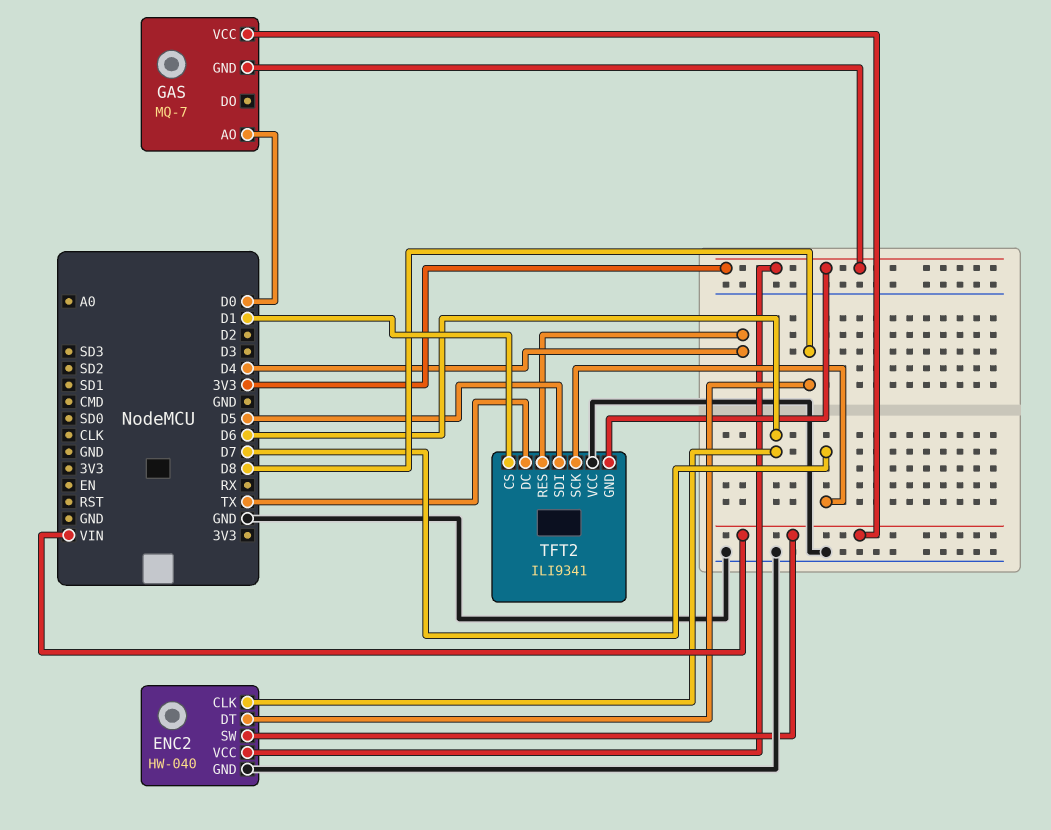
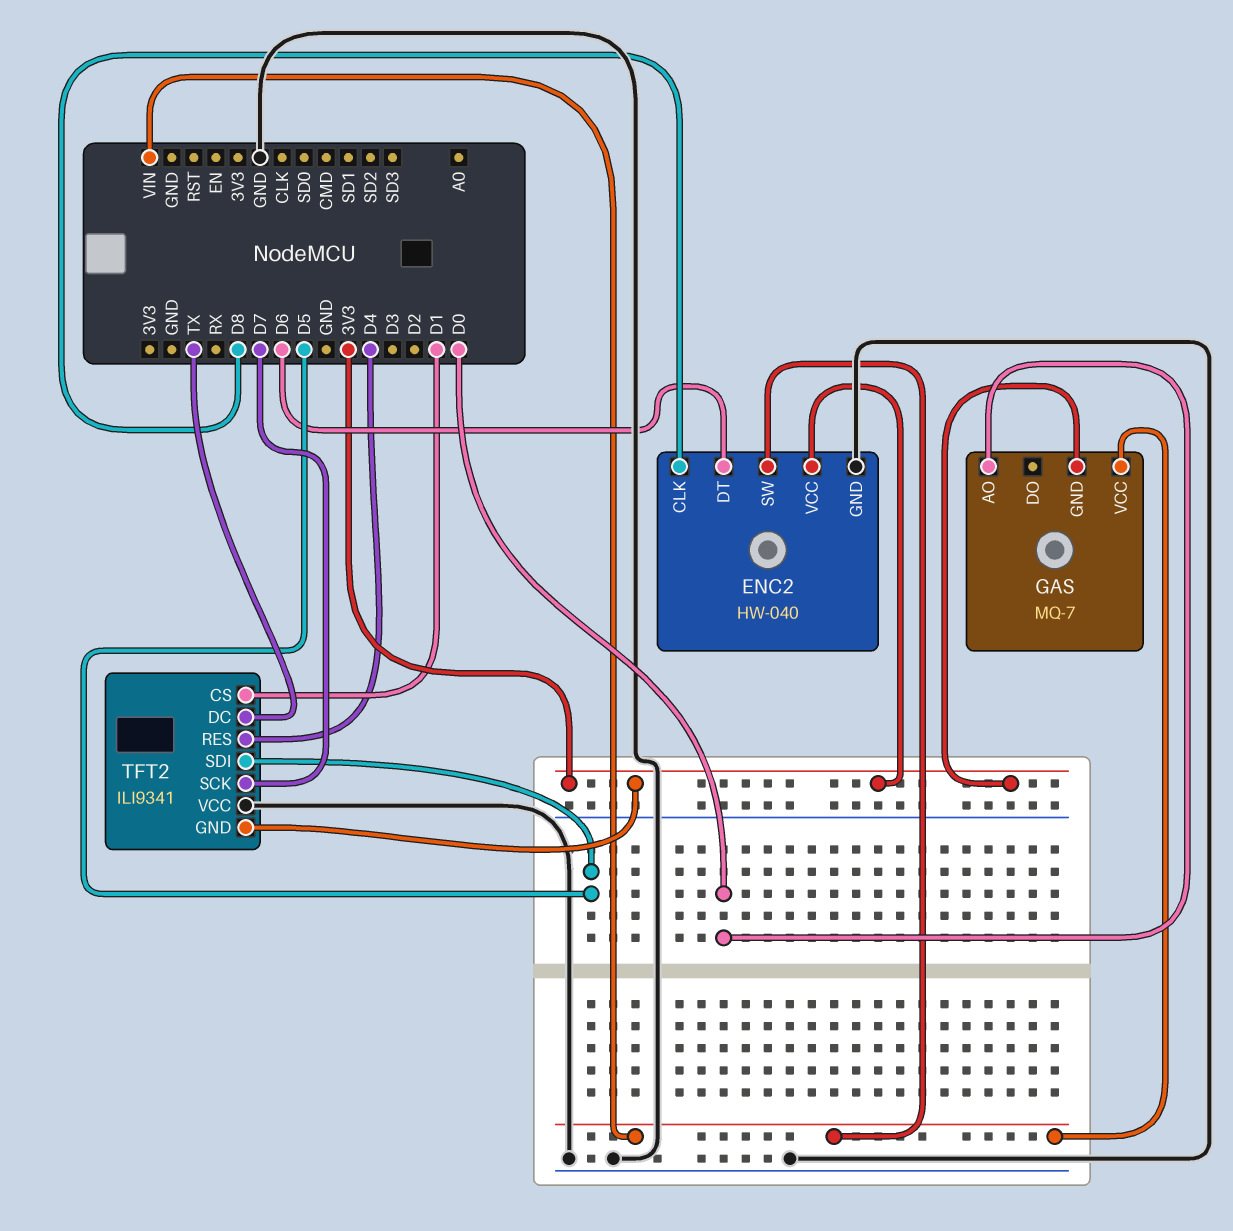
ENC2 pin CLK: D6 -> D8
ENC2 pin DT: D8 -> D6

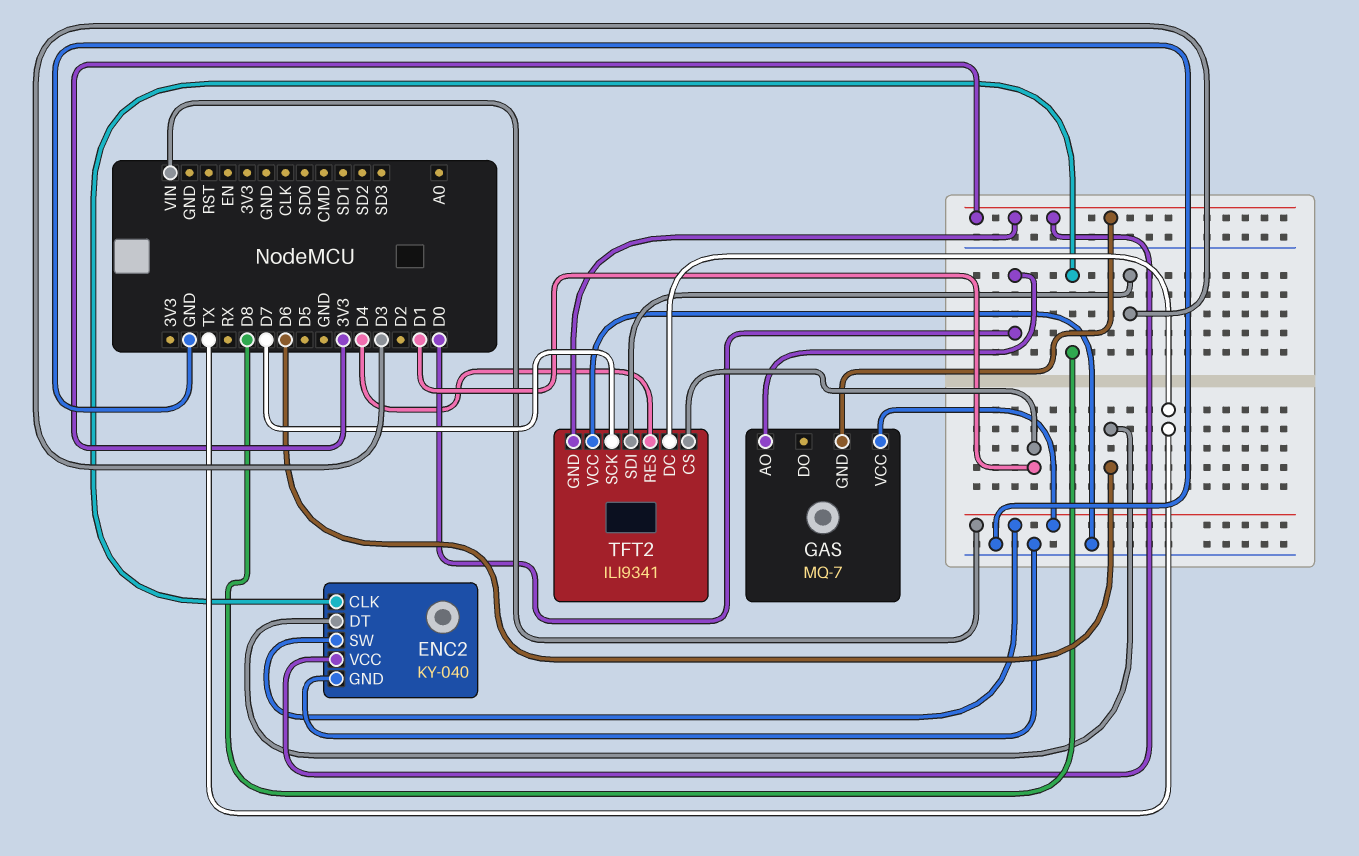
ENC2: HW-040 -> KY-040
TFT2 pin SDI: D5 -> D3

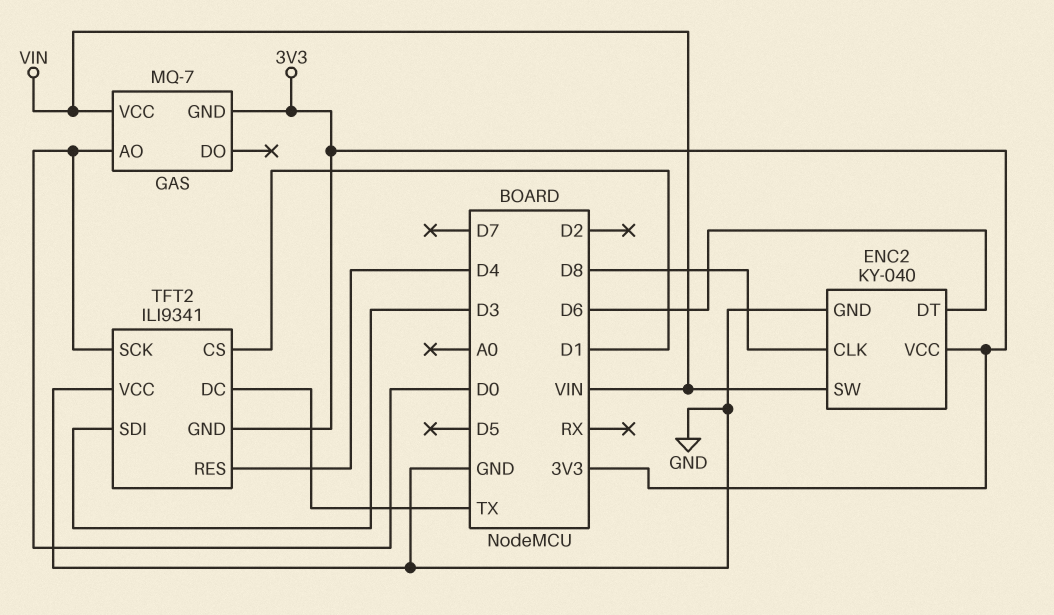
TFT2 pin SCK: D7 -> D0

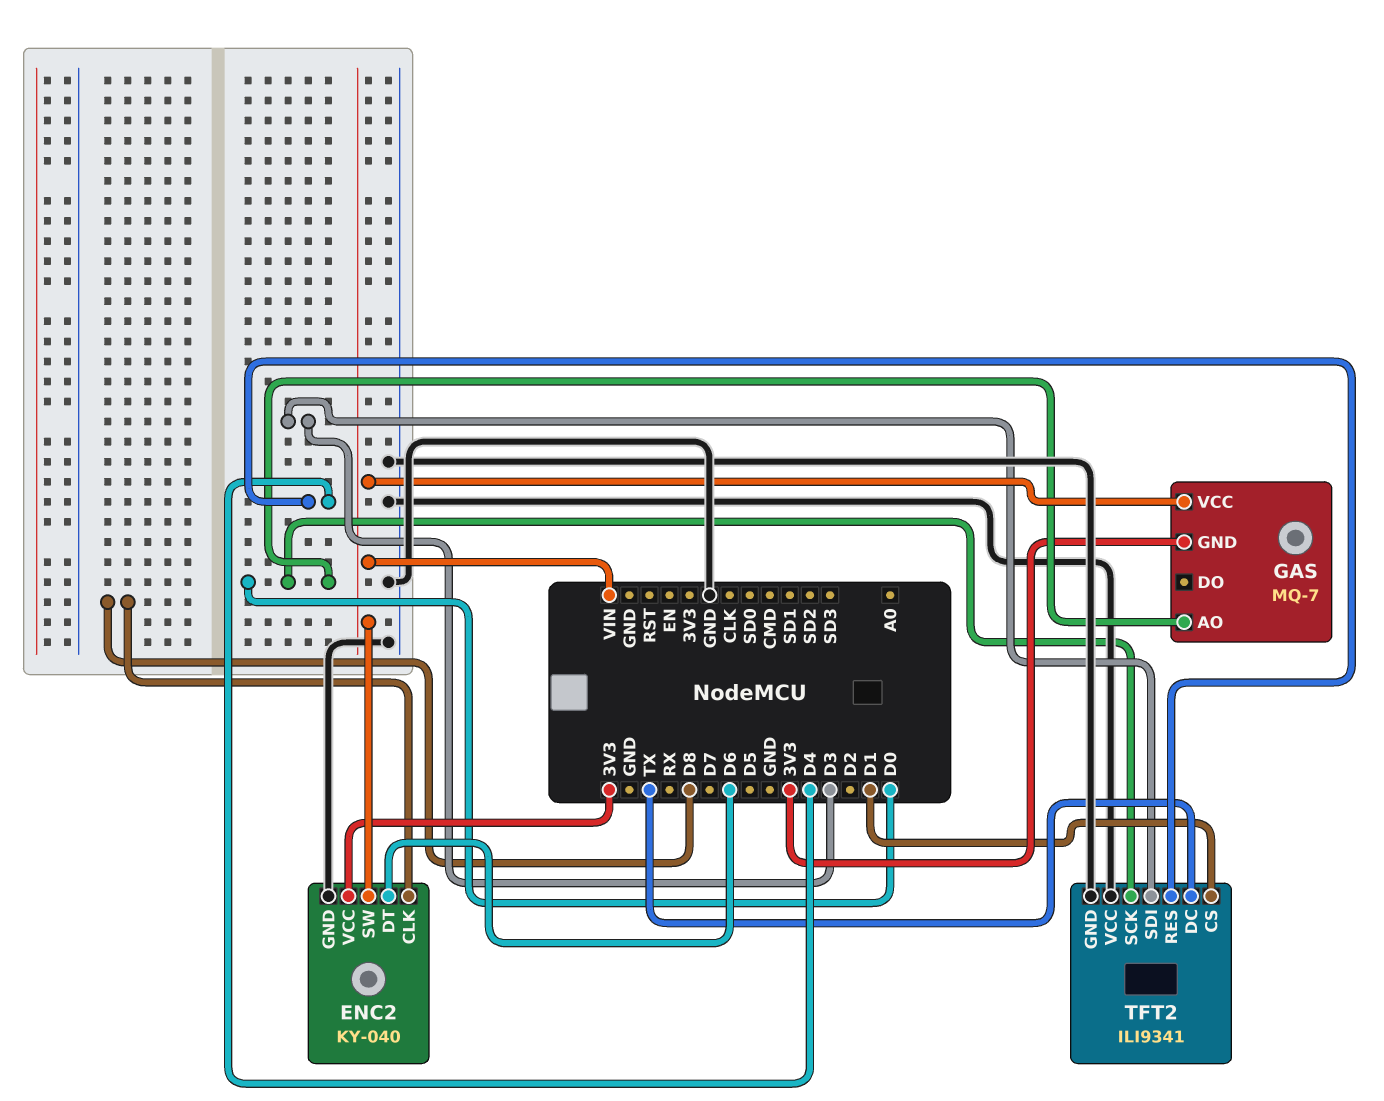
TFT2 pin GND: 3V3 -> GND

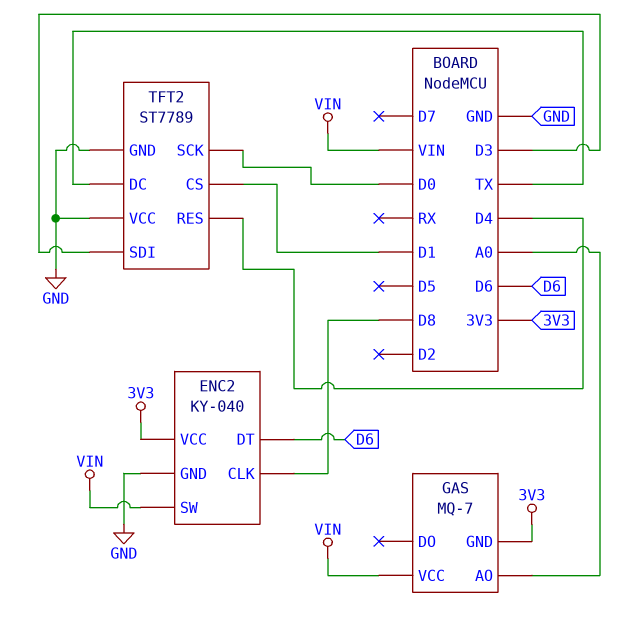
GAS pin AO: D0 -> A0
TFT2: ILI9341 -> ST7789

